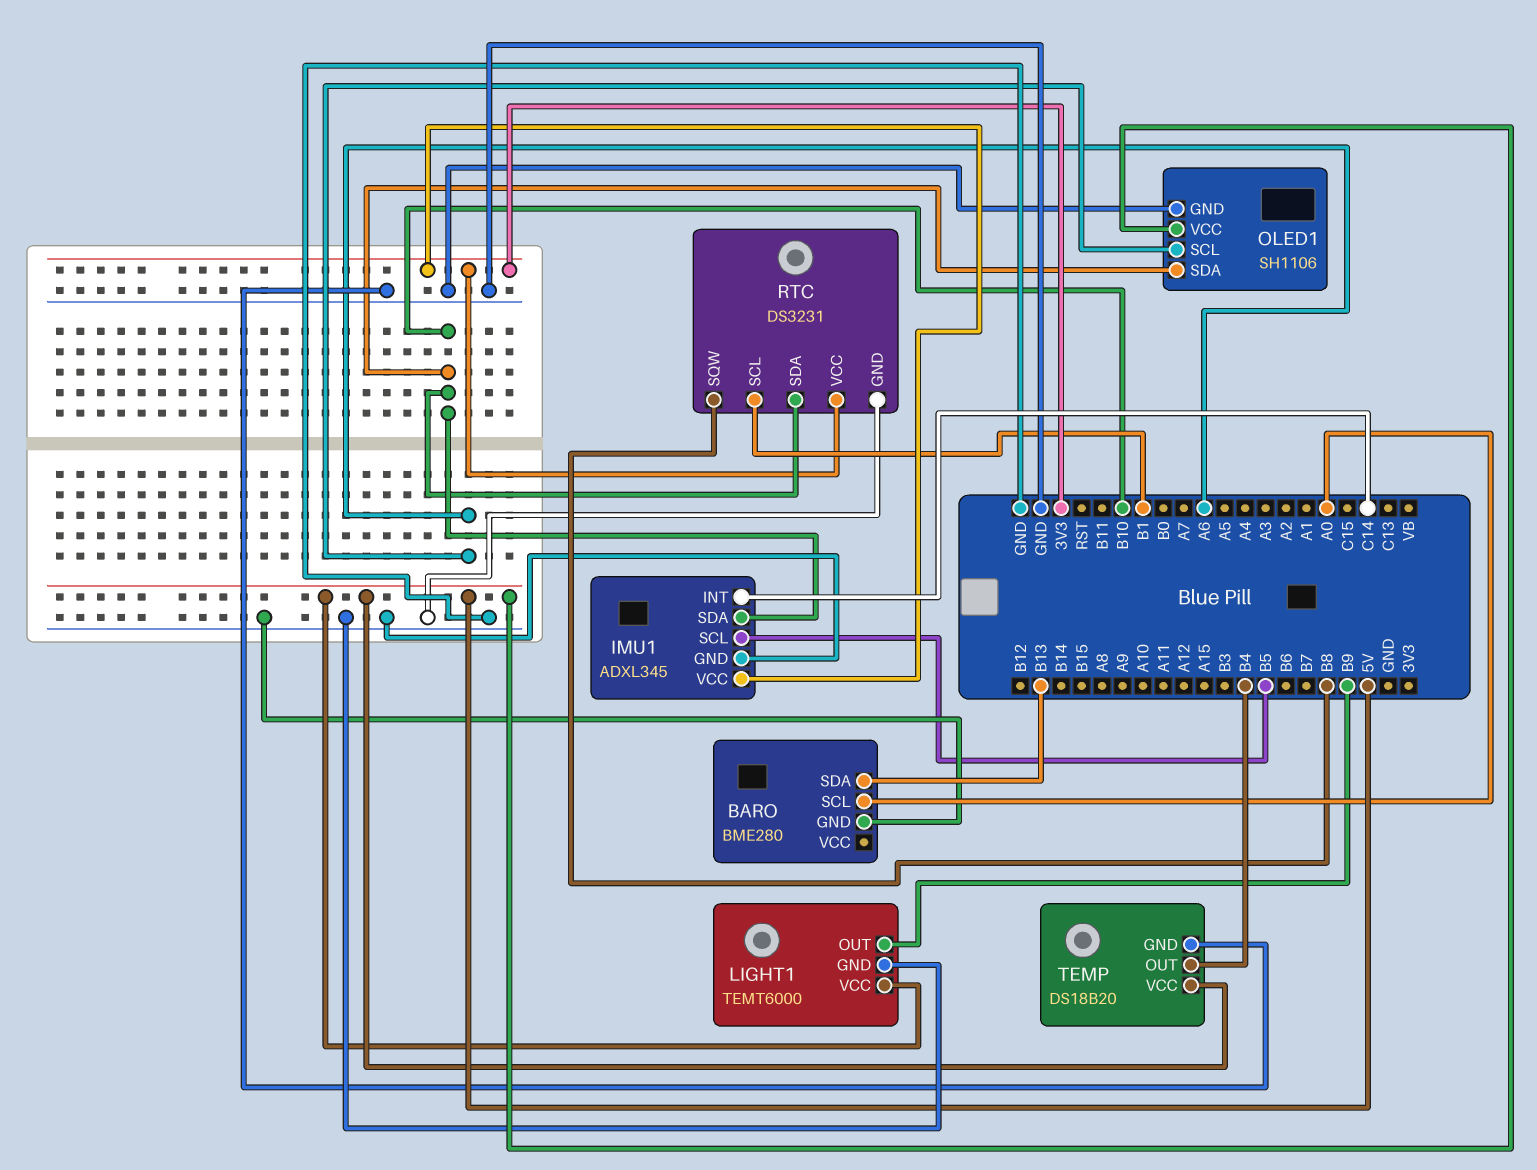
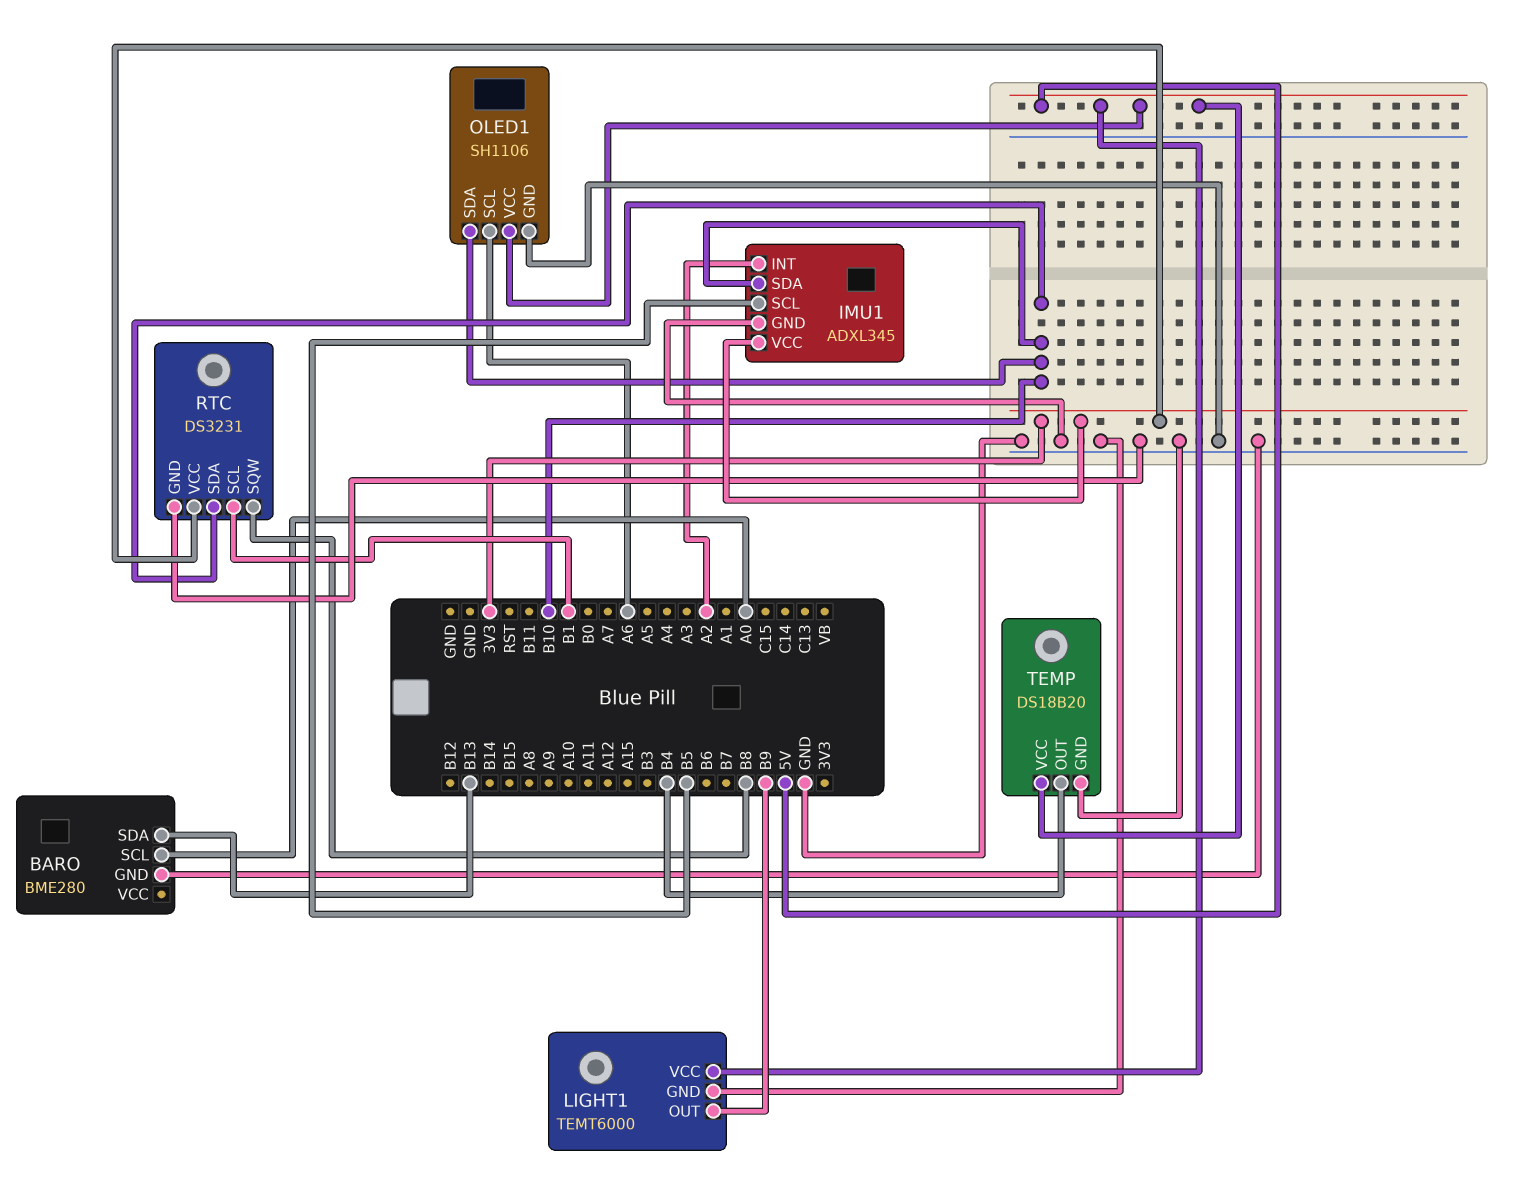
IMU1 pin INT: C14 -> A2

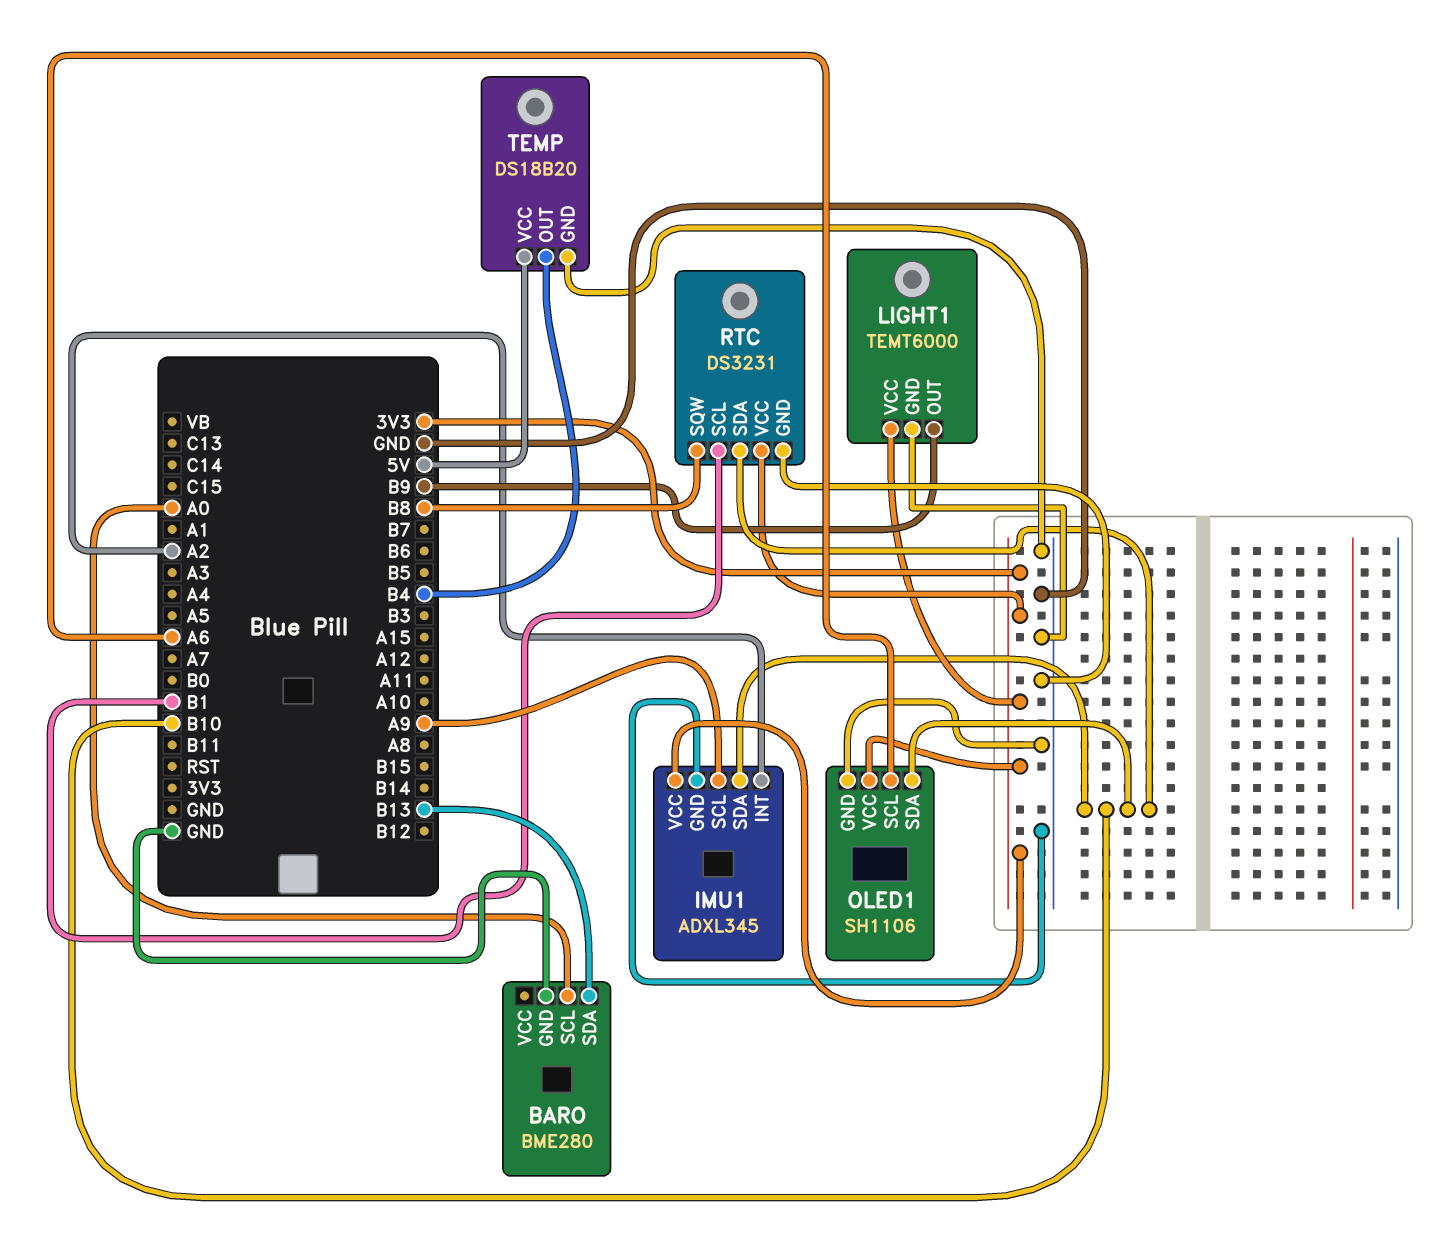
IMU1 pin SCL: B5 -> A9
LIGHT1 pin VCC: 5V -> 3V3
OLED1 pin VCC: 5V -> 3V3

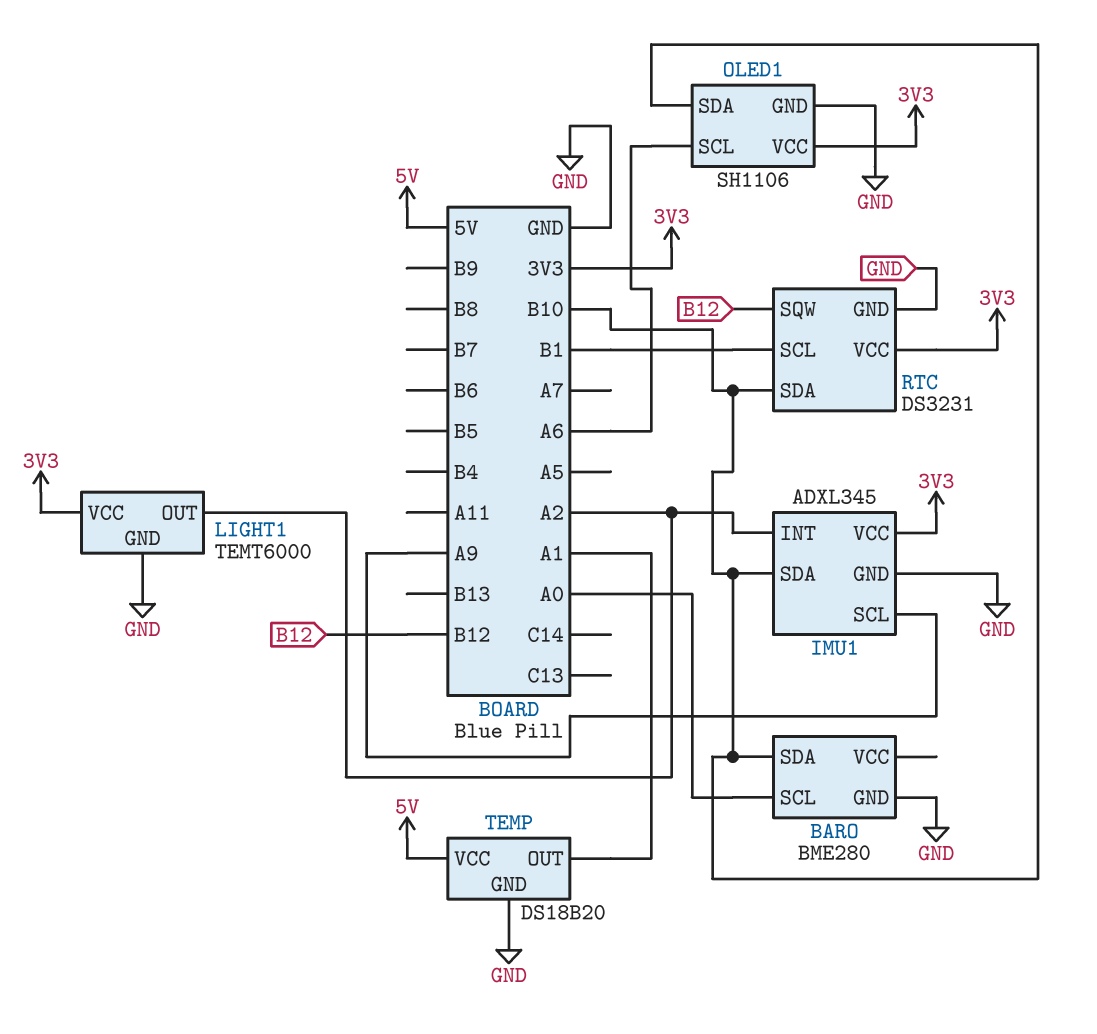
BARO pin SDA: B13 -> B10
LIGHT1 pin OUT: B9 -> A2
RTC pin SQW: B8 -> B12
TEMP pin OUT: B4 -> A1

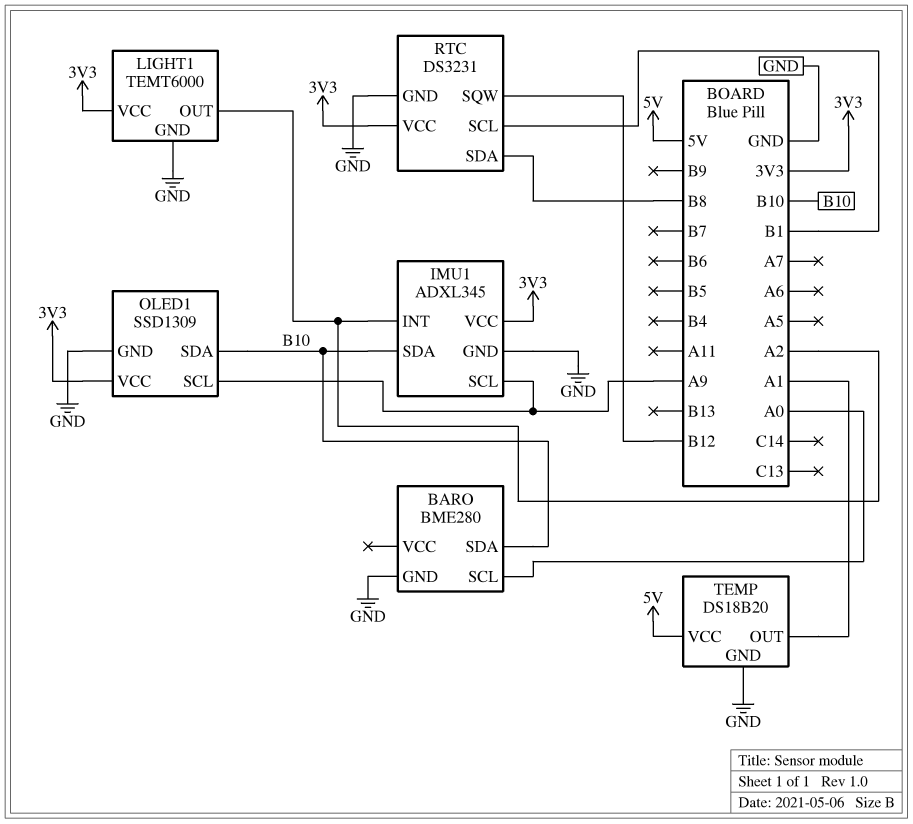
OLED1: SH1106 -> SSD1309
OLED1 pin SCL: A6 -> A9
RTC pin SDA: B10 -> B8

